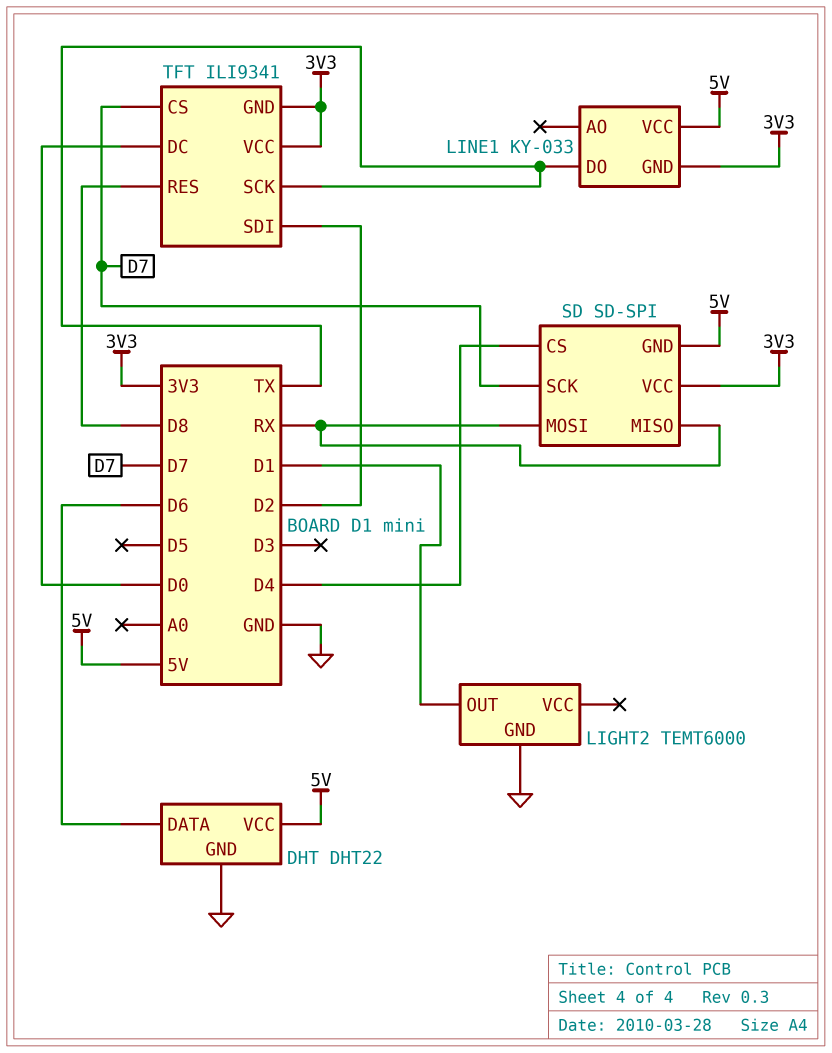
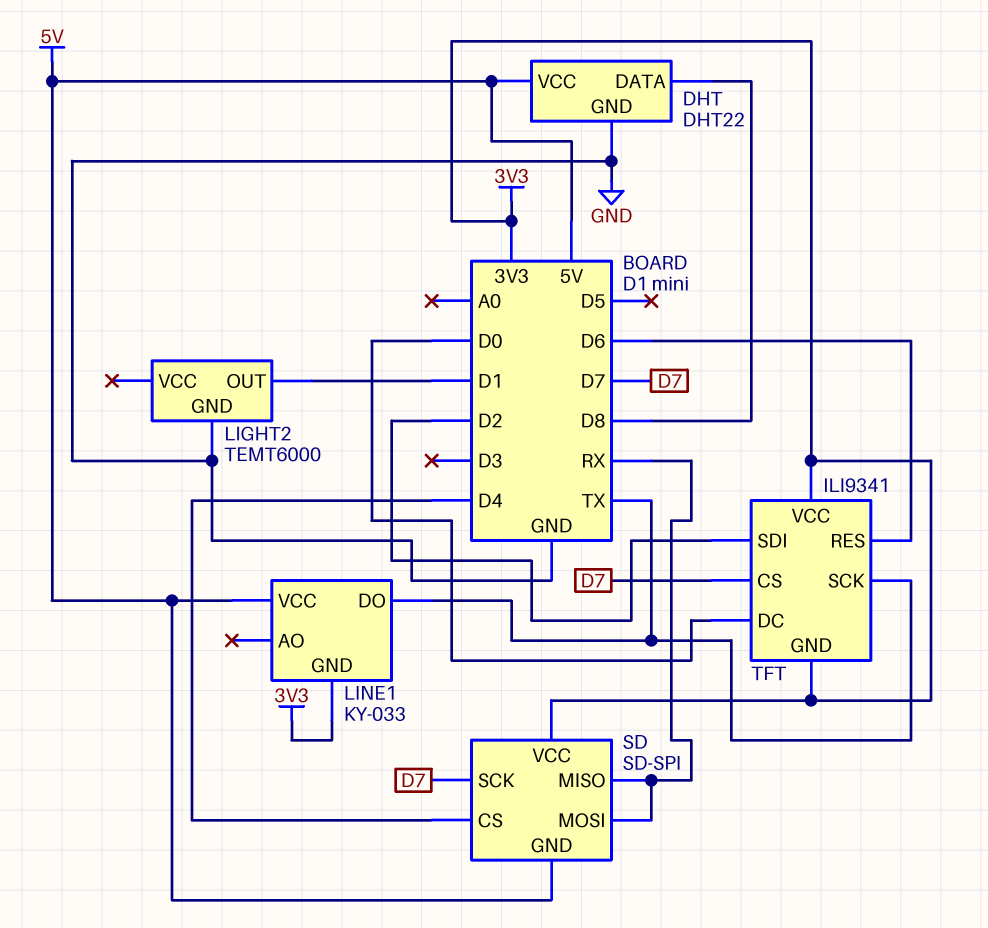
DHT pin DATA: D6 -> D8
TFT pin RES: D8 -> D6

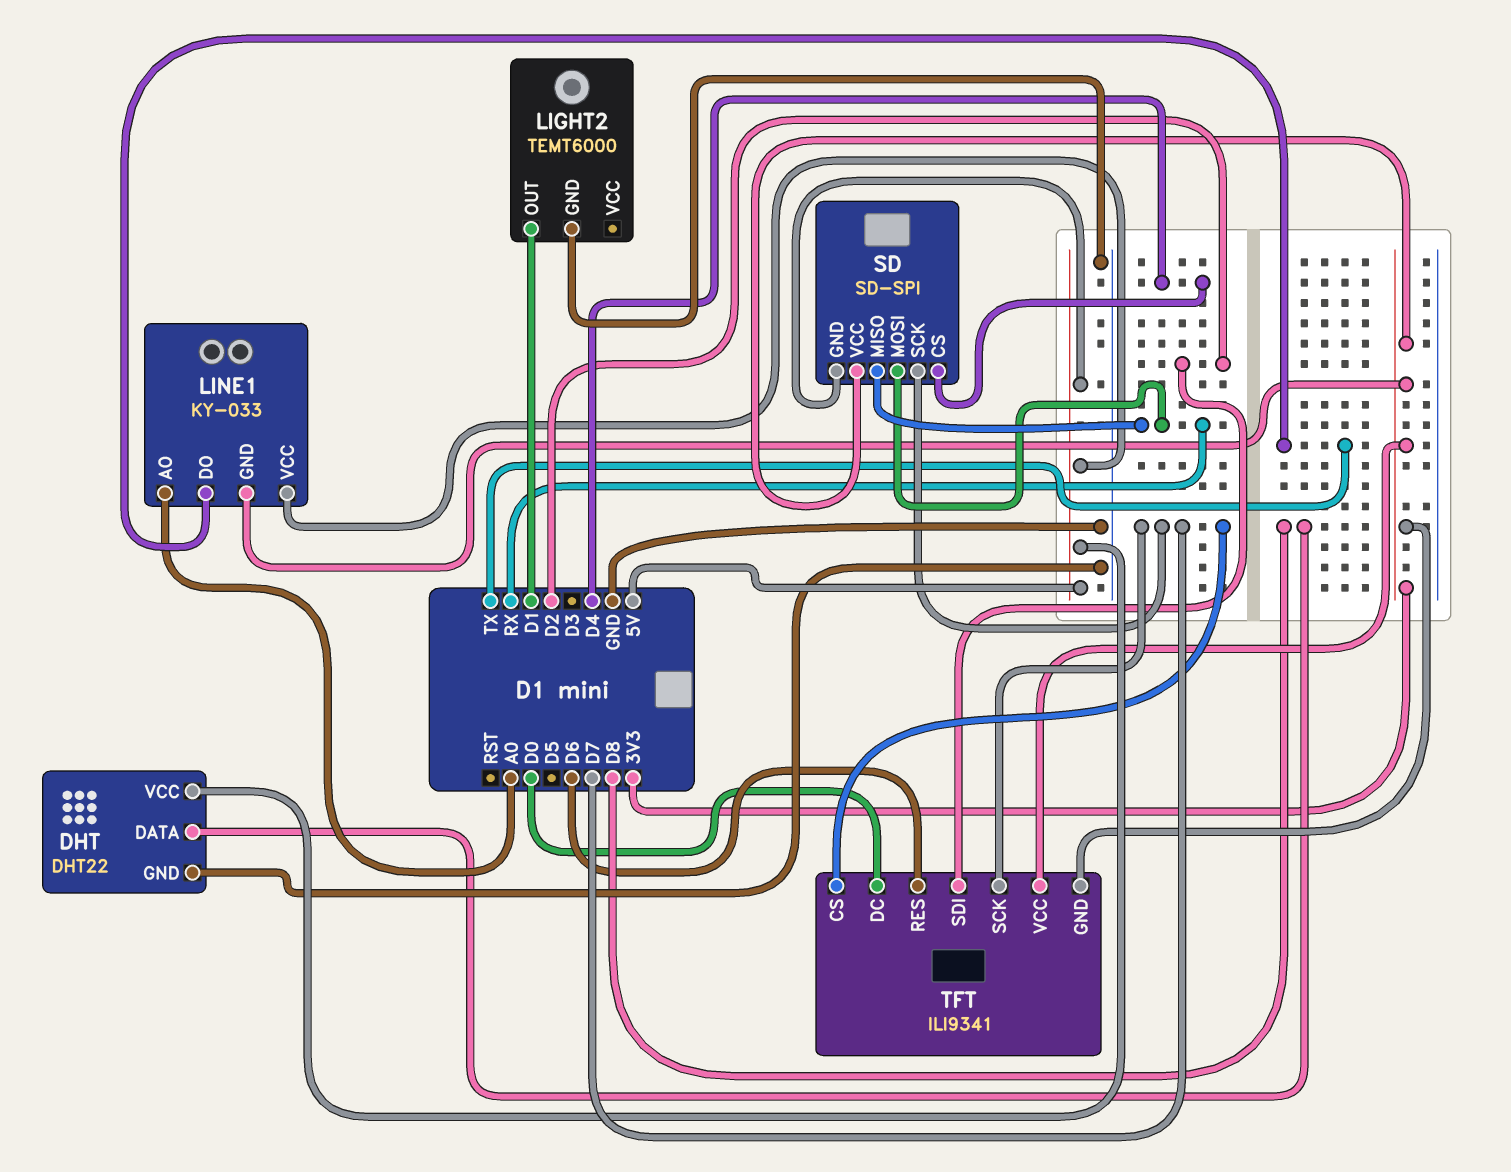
LINE1 pin AO: none -> A0
TFT pin SCK: TX -> D7

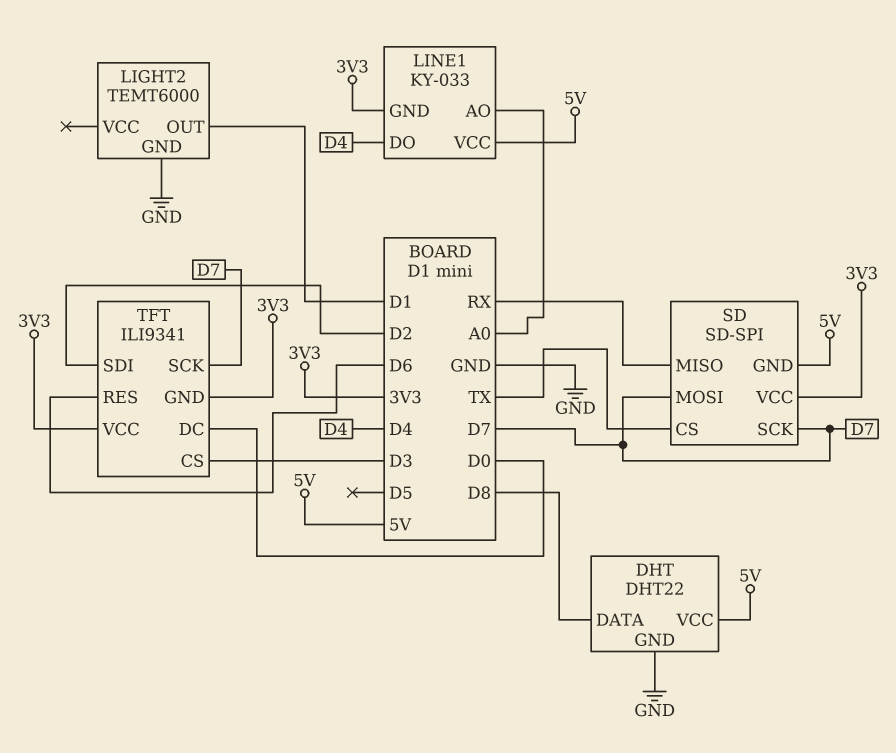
LINE1 pin DO: TX -> D4
SD pin CS: D4 -> TX
SD pin MOSI: RX -> D7
TFT pin CS: D7 -> D3

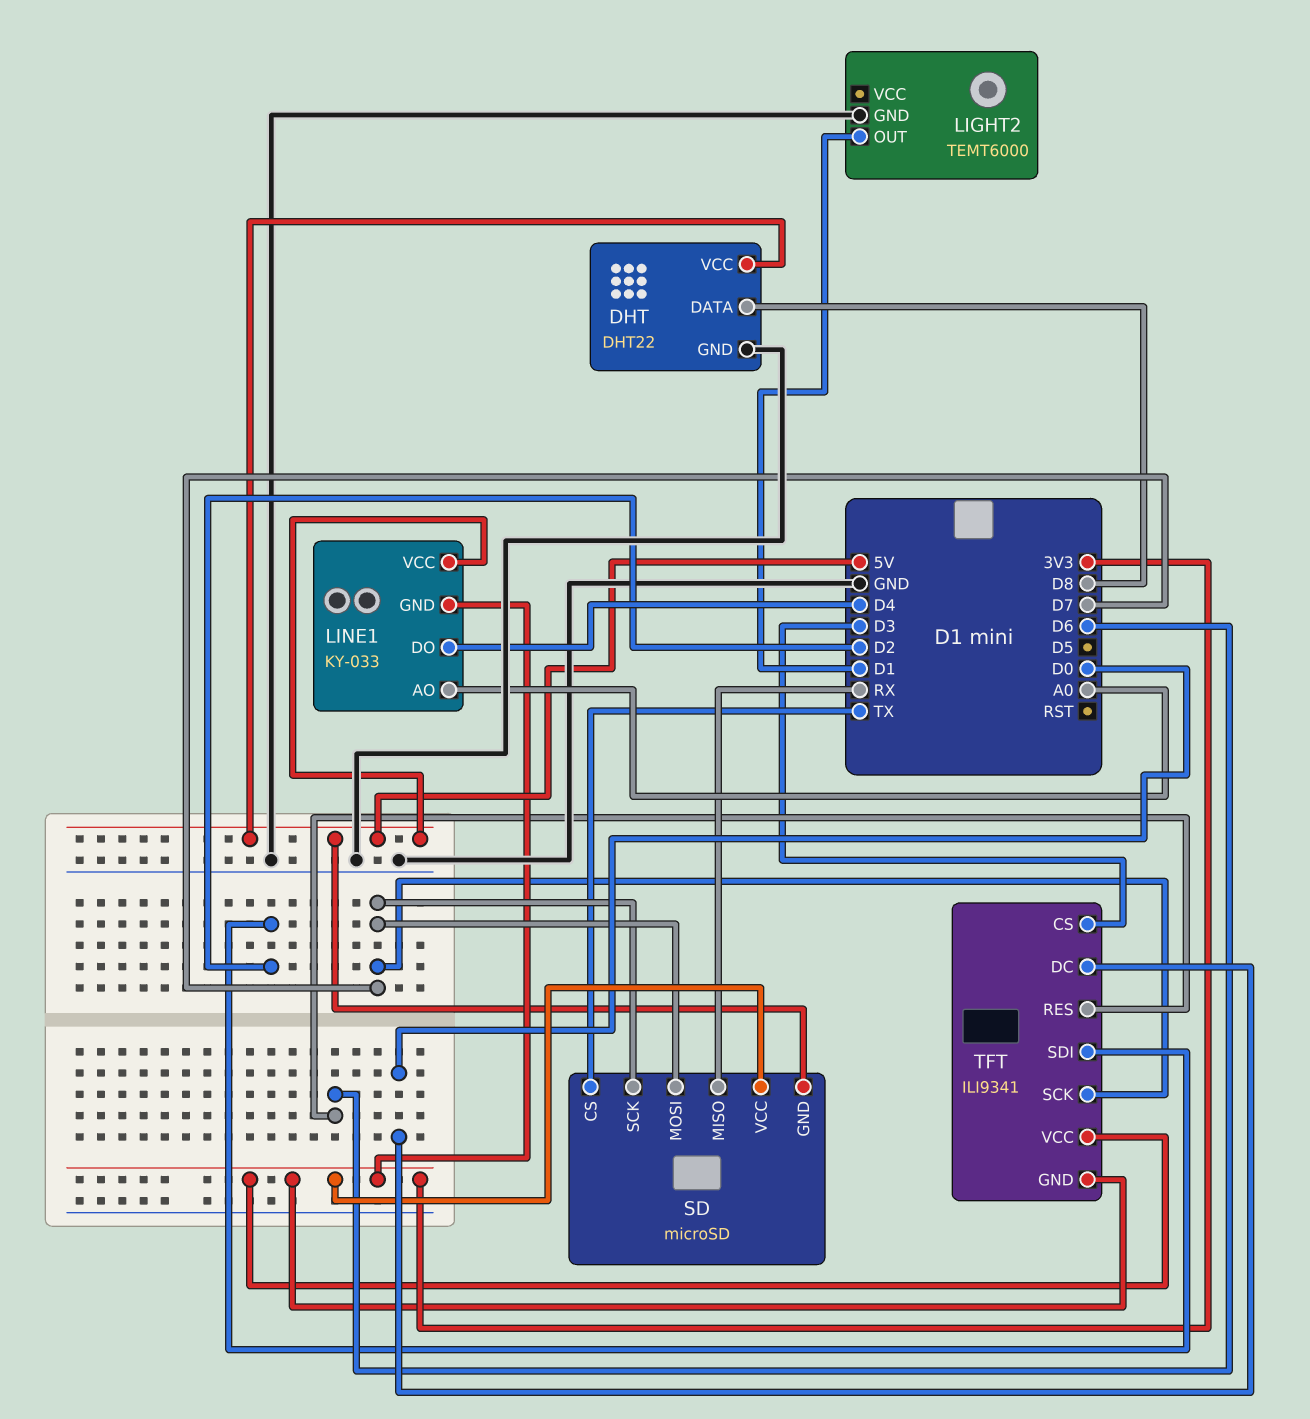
SD: SD-SPI -> microSD

